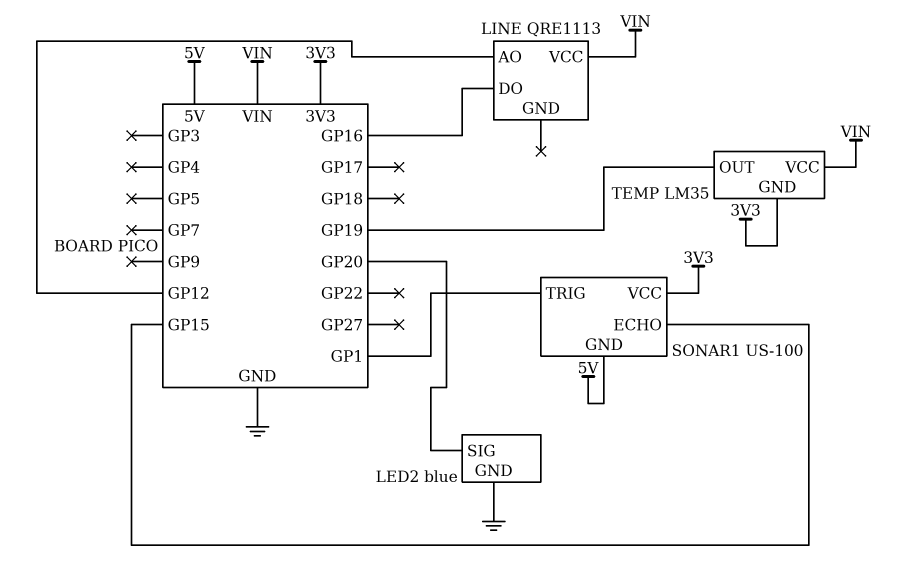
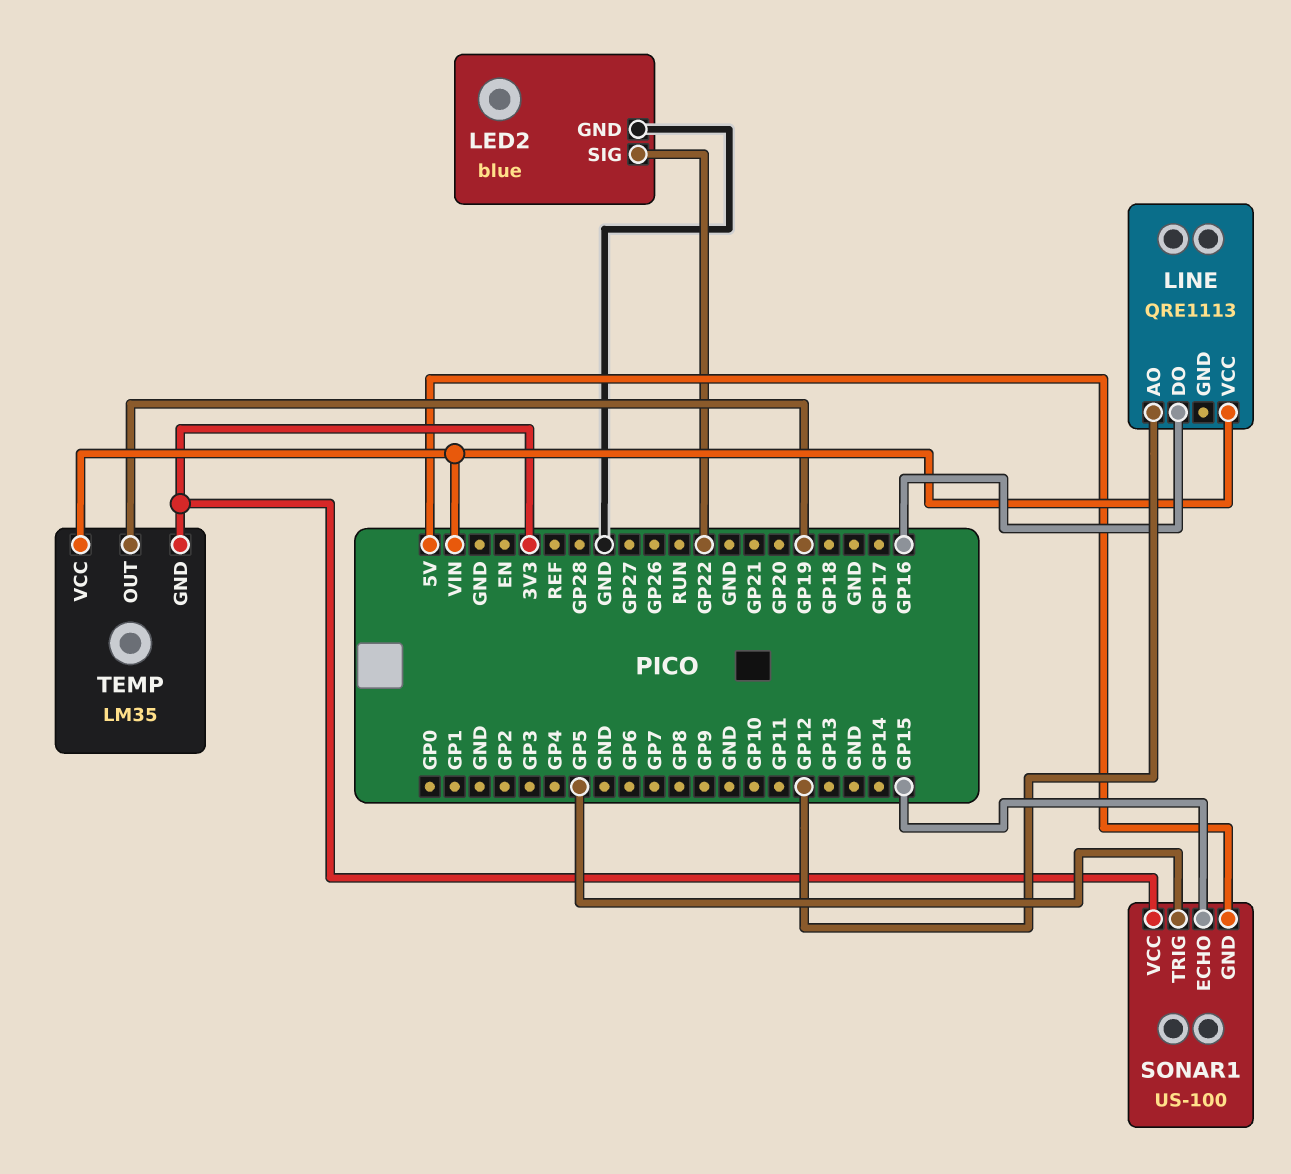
LED2 pin SIG: GP20 -> GP22
SONAR1 pin TRIG: GP1 -> GP5

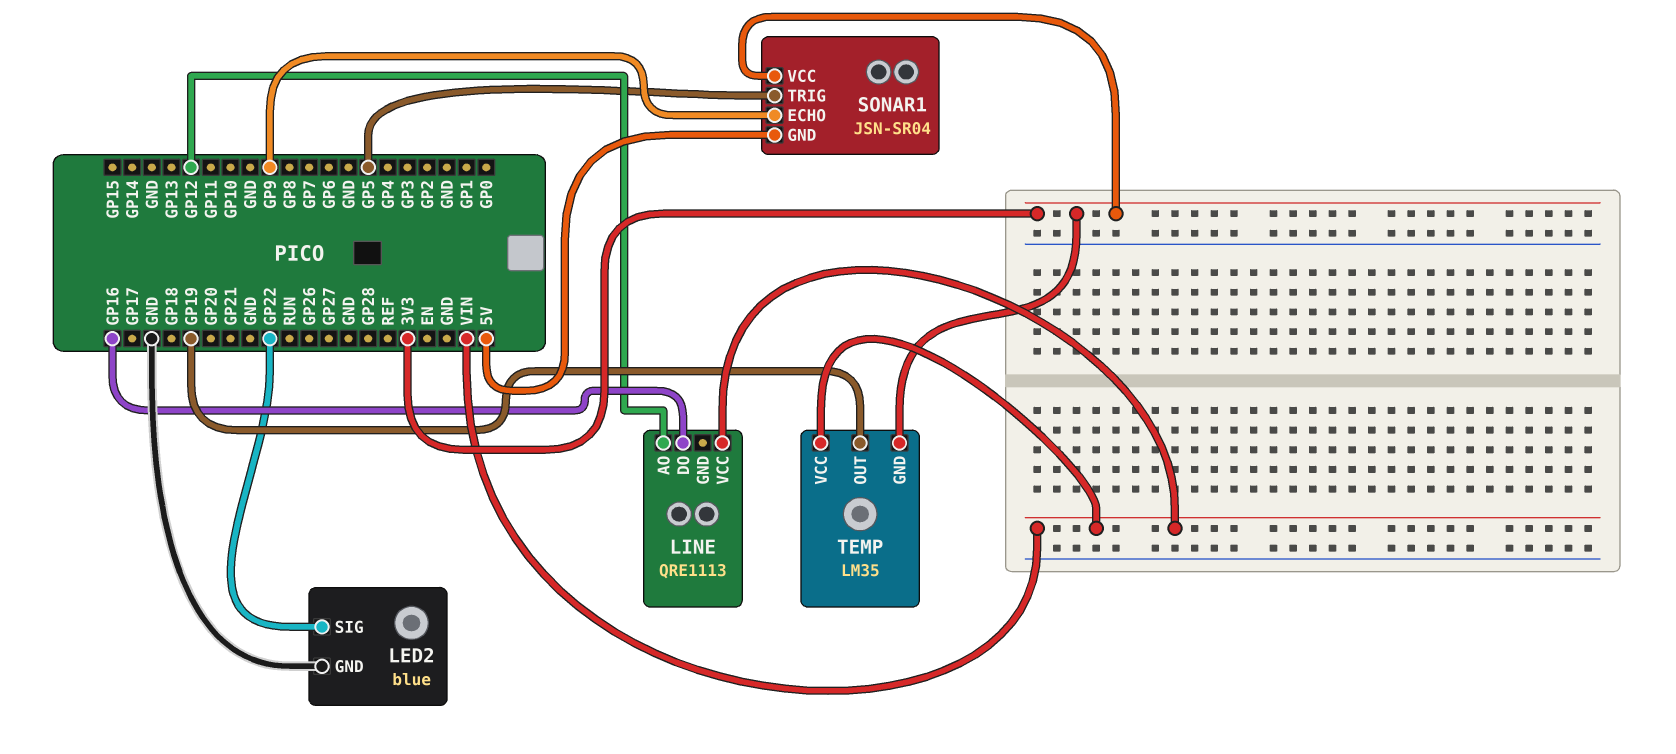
SONAR1: US-100 -> JSN-SR04
SONAR1 pin ECHO: GP15 -> GP9

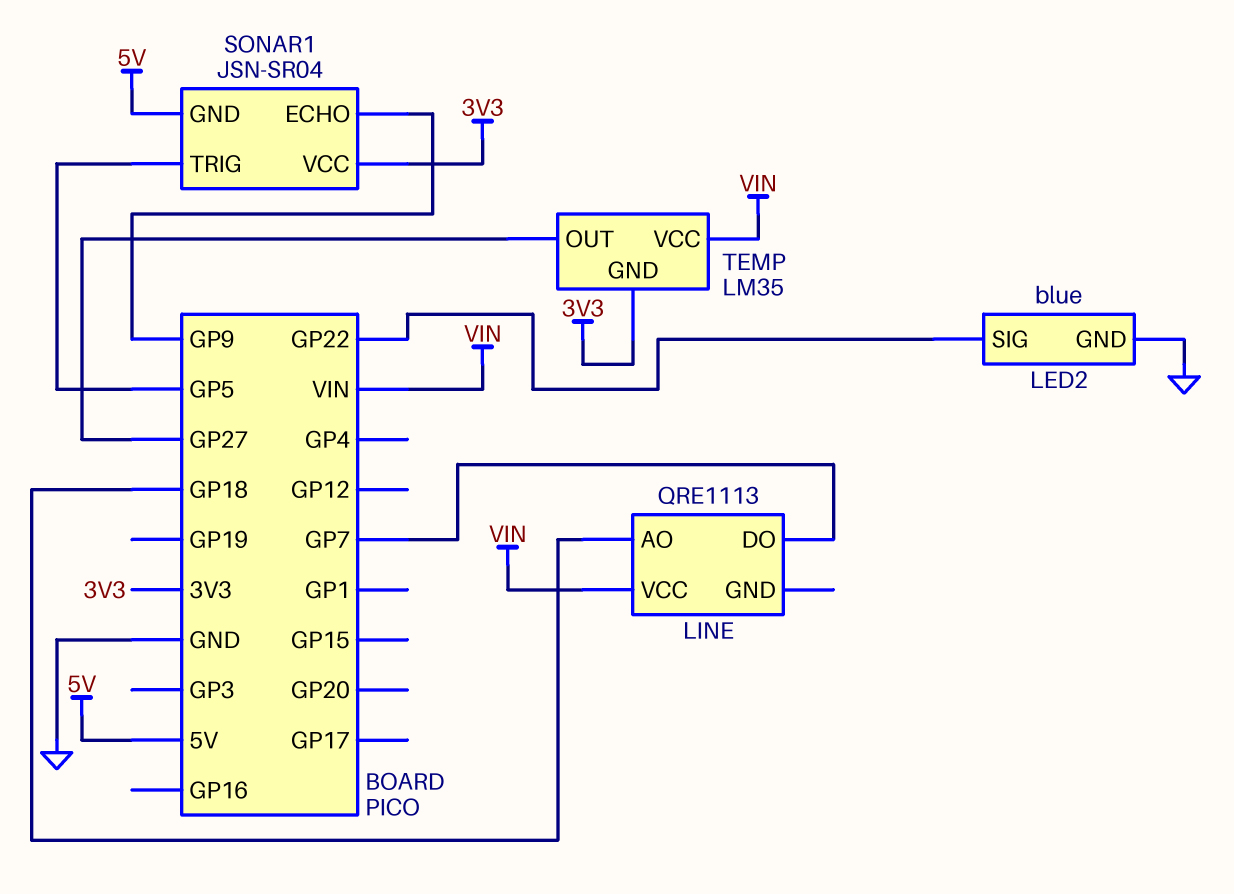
LINE pin AO: GP12 -> GP18
LINE pin DO: GP16 -> GP7
TEMP pin OUT: GP19 -> GP27

